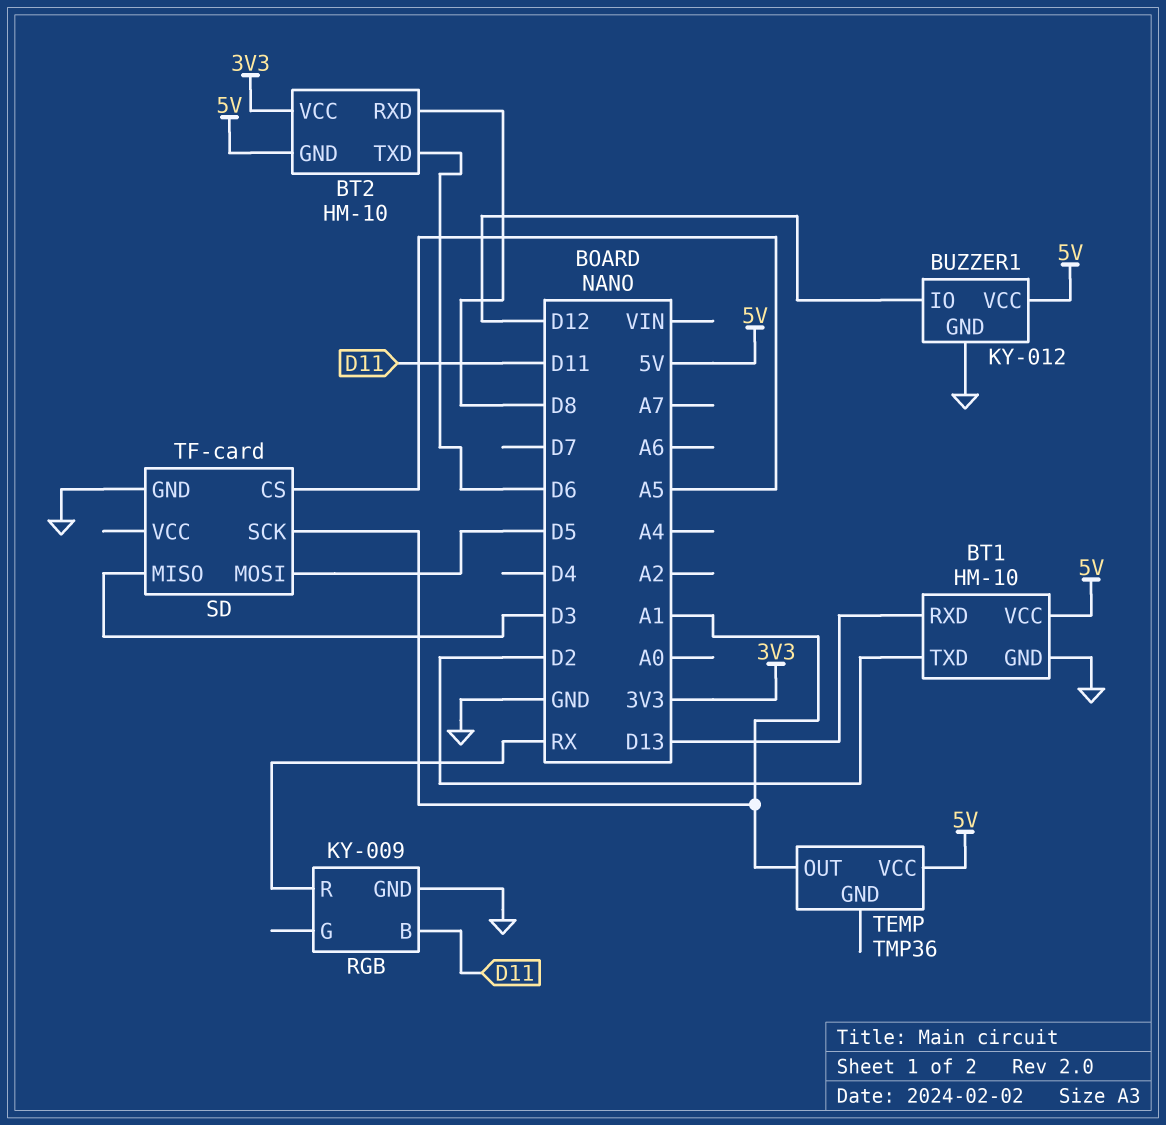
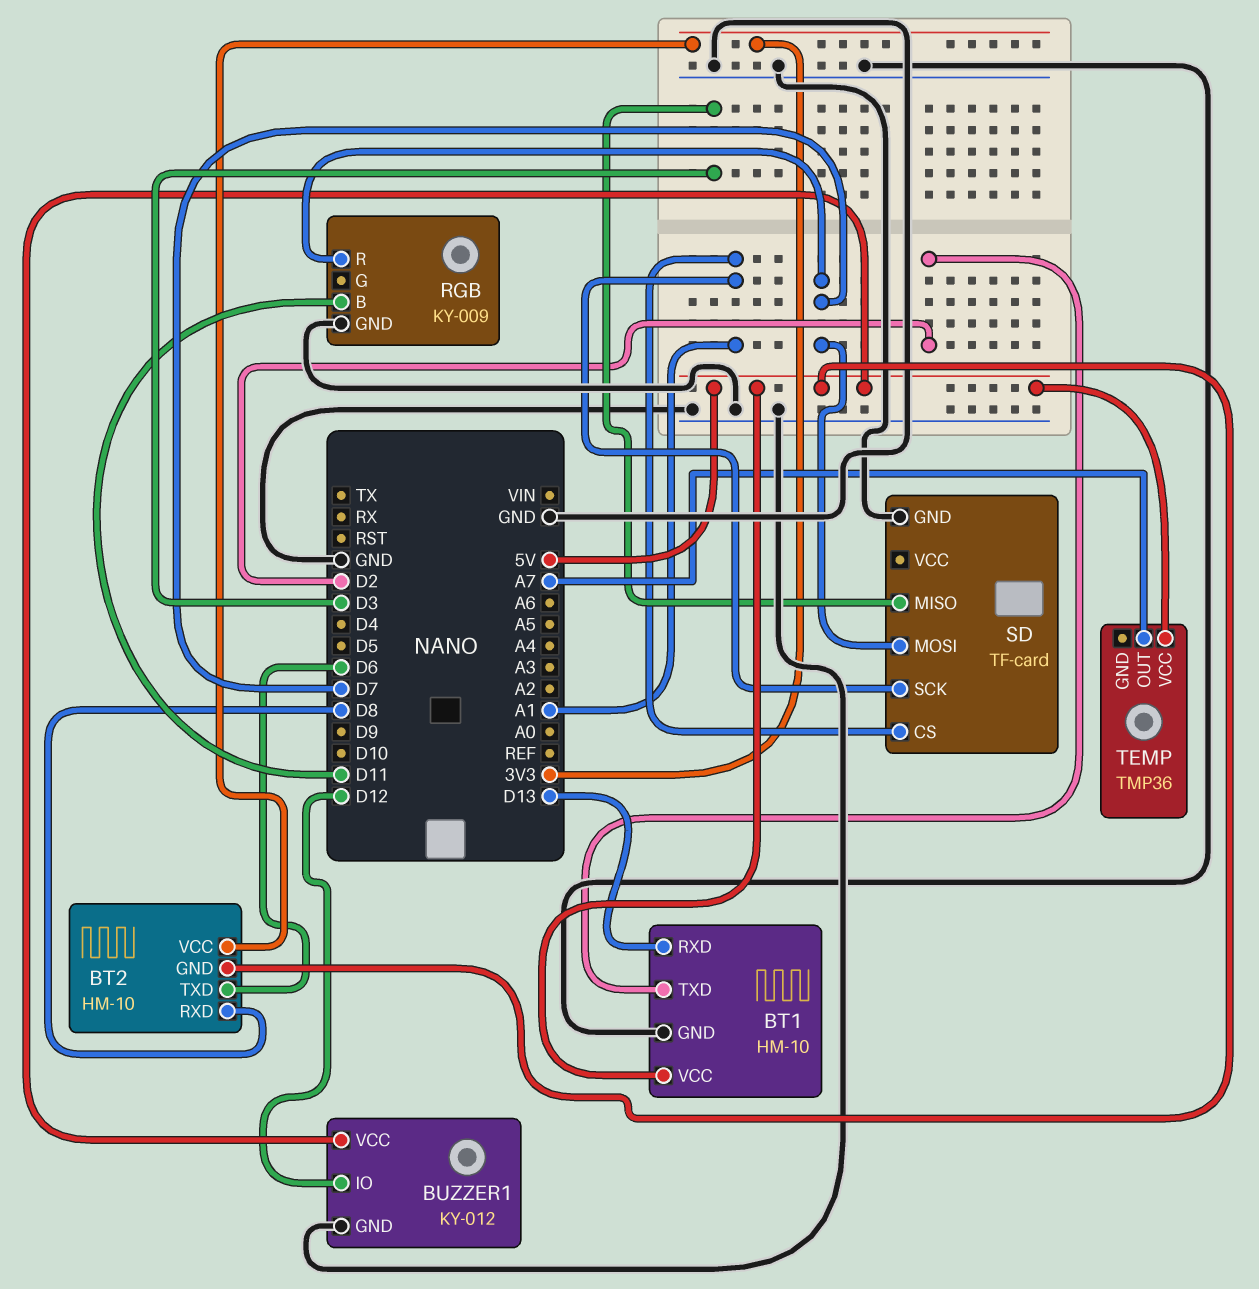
RGB pin R: RX -> D7
SD pin CS: A5 -> A1
SD pin MOSI: D5 -> D7
TEMP pin OUT: A1 -> A7

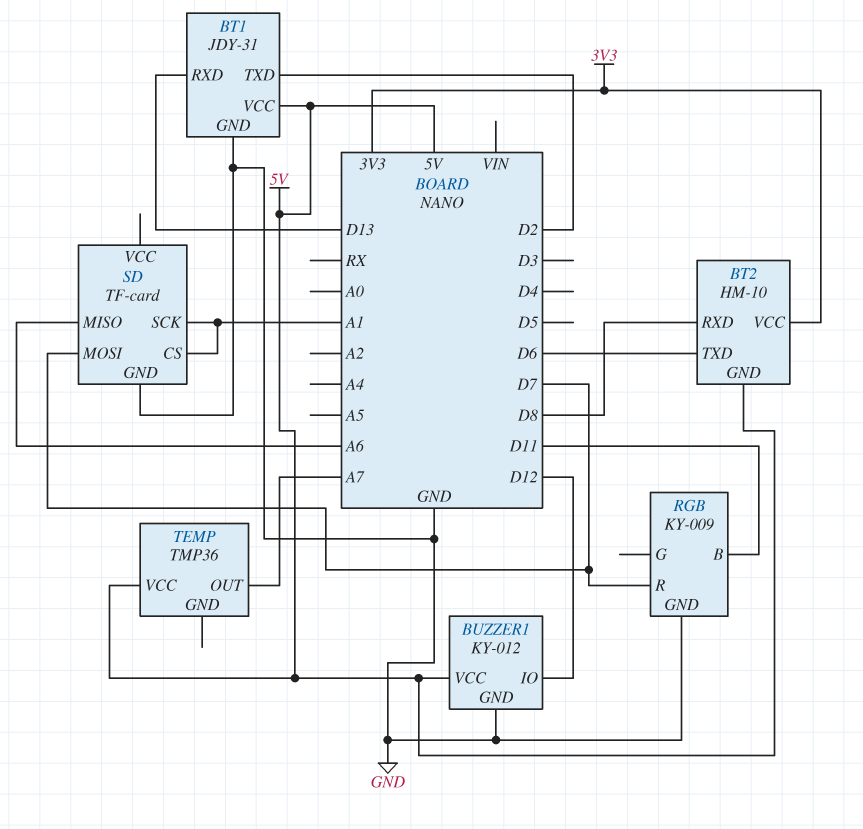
BT1: HM-10 -> JDY-31
SD pin MISO: D3 -> A6

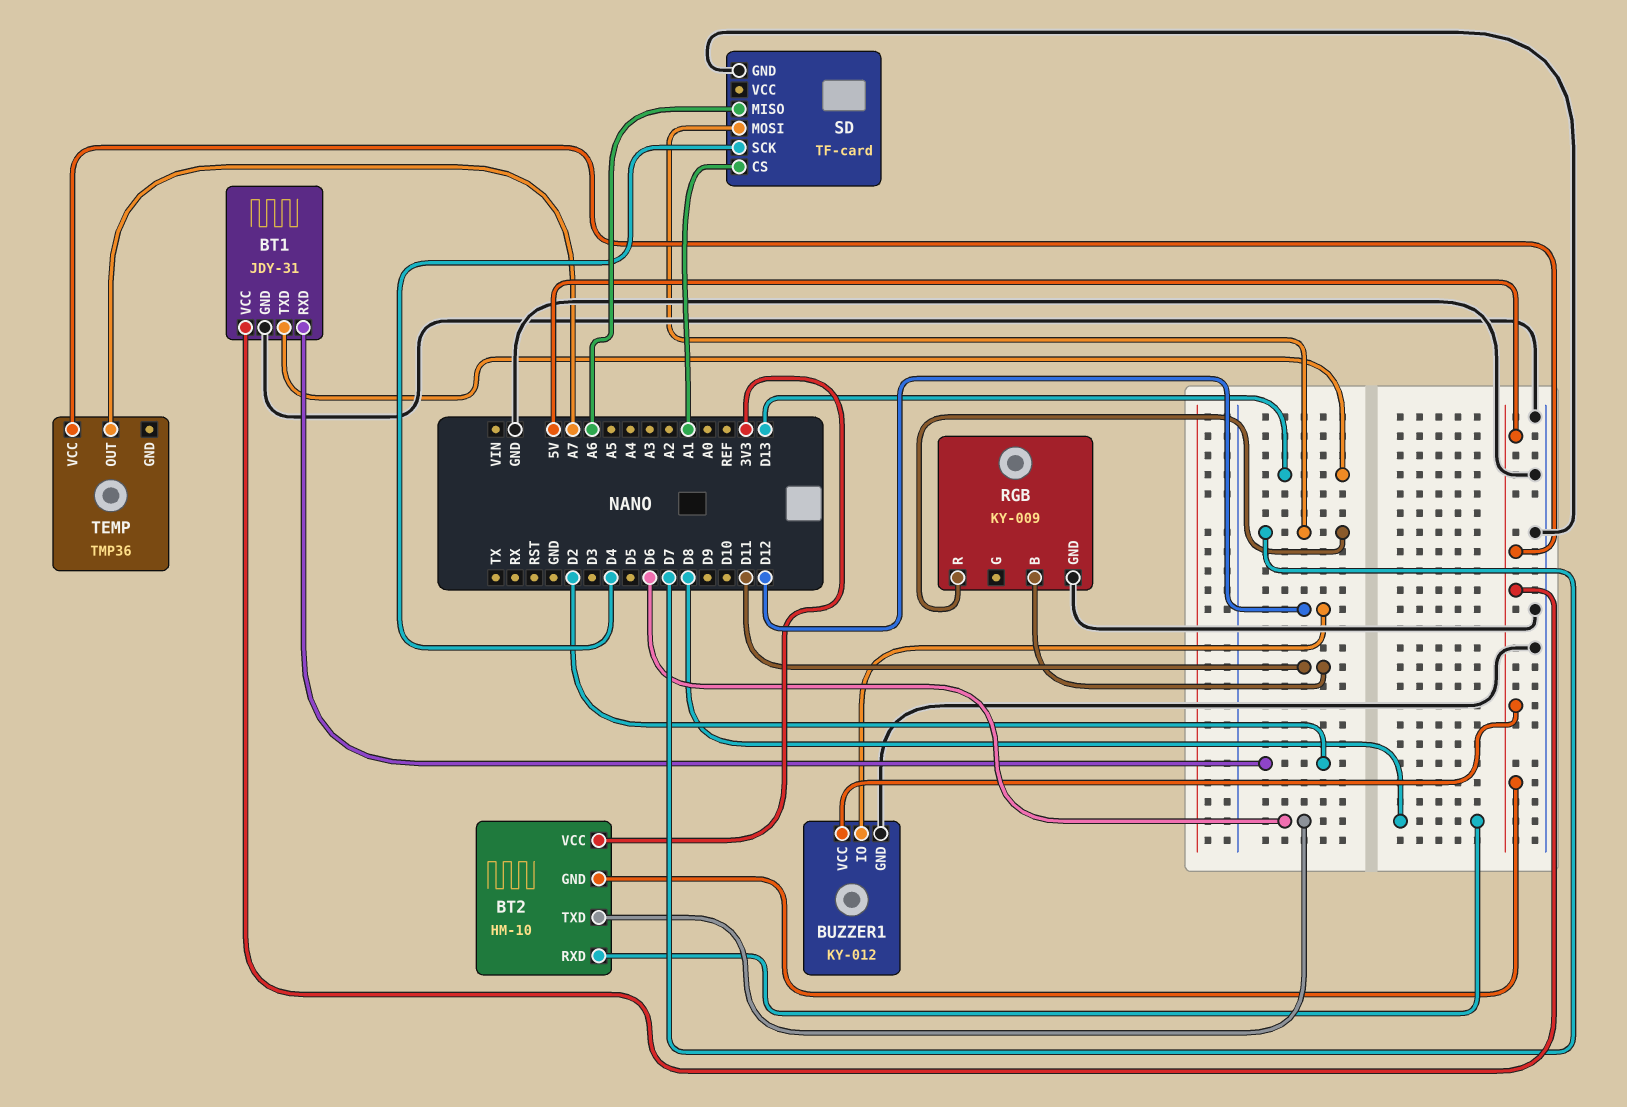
BT1 pin RXD: D13 -> D2
BT1 pin TXD: D2 -> D13
SD pin SCK: A1 -> D4

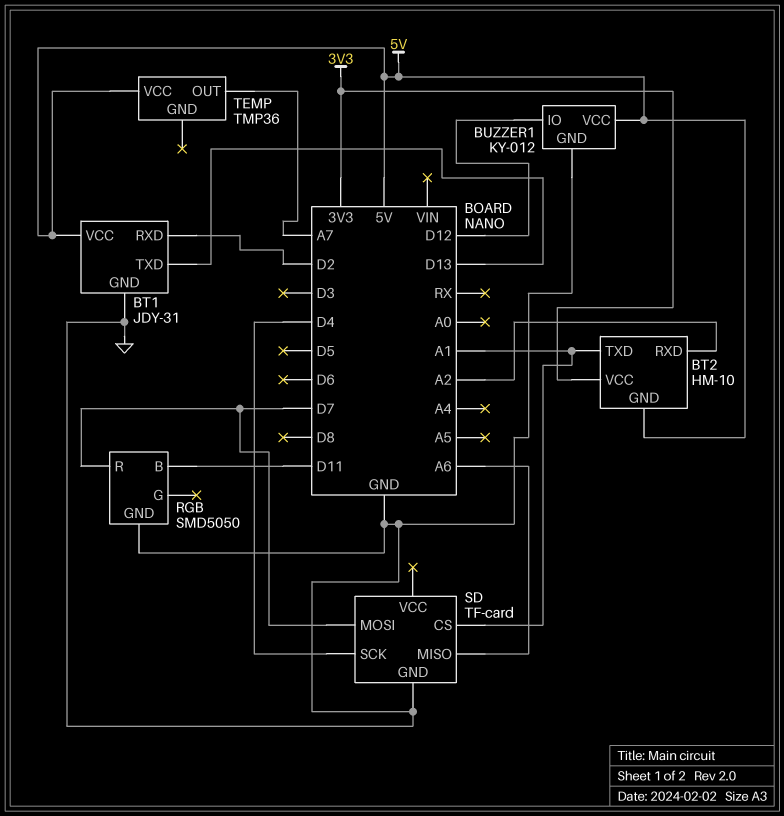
BT2 pin RXD: D8 -> A2
BT2 pin TXD: D6 -> A1
RGB: KY-009 -> SMD5050

